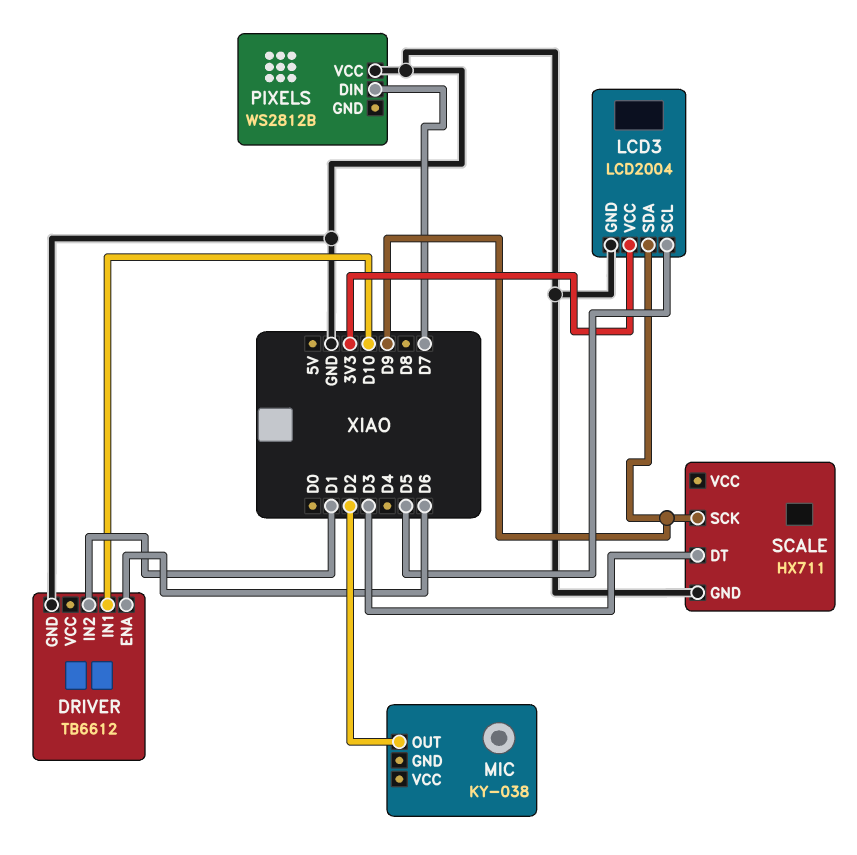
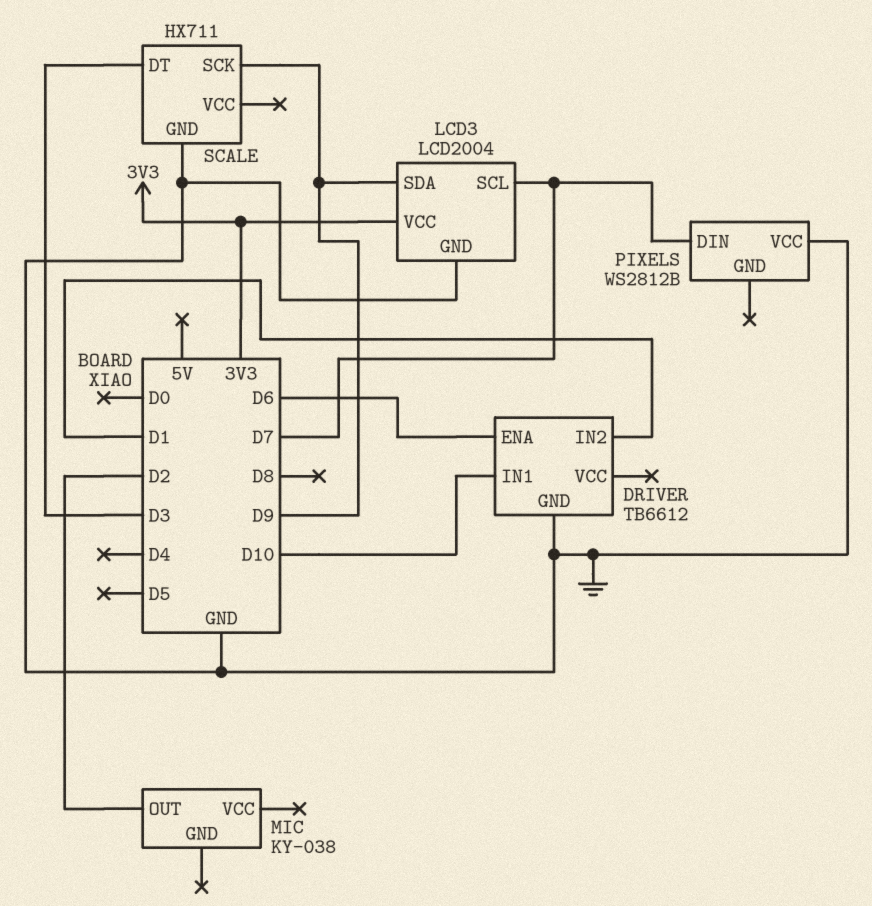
LCD3 pin SCL: D5 -> D7

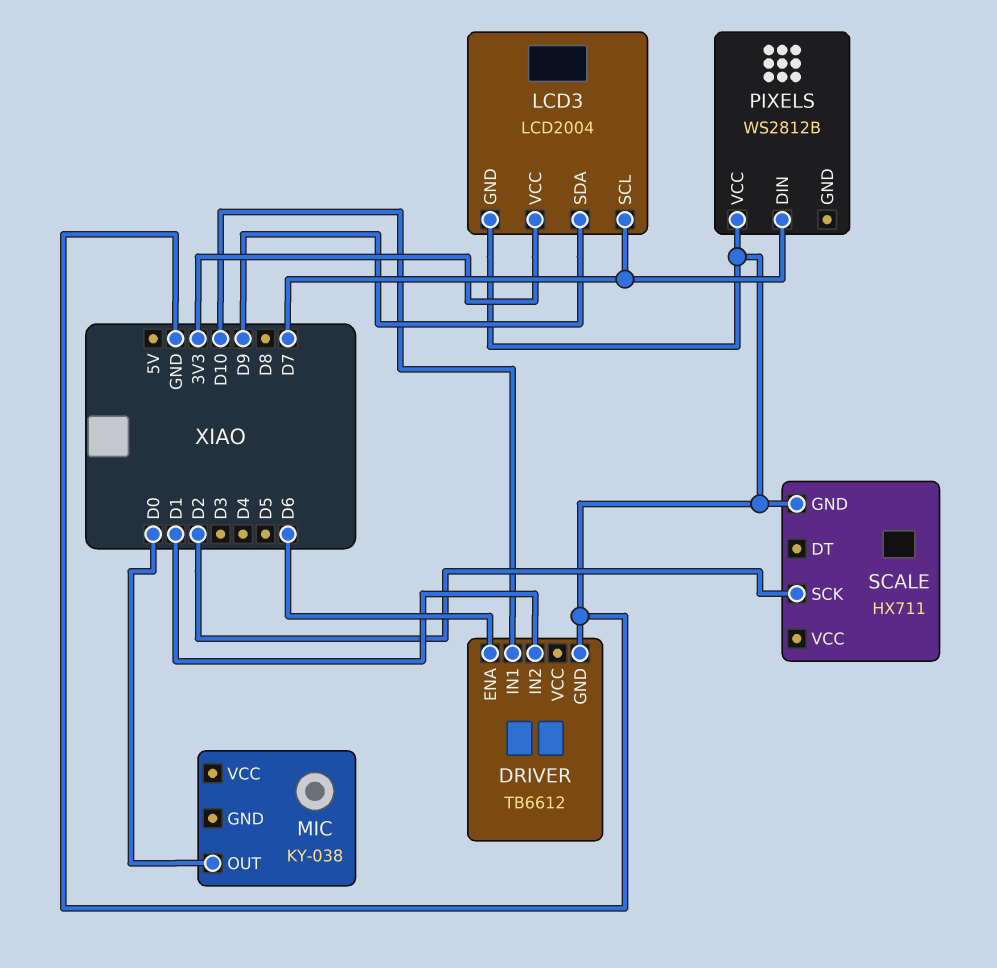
MIC pin OUT: D2 -> D0
SCALE pin DT: D3 -> none
SCALE pin SCK: D9 -> D2

